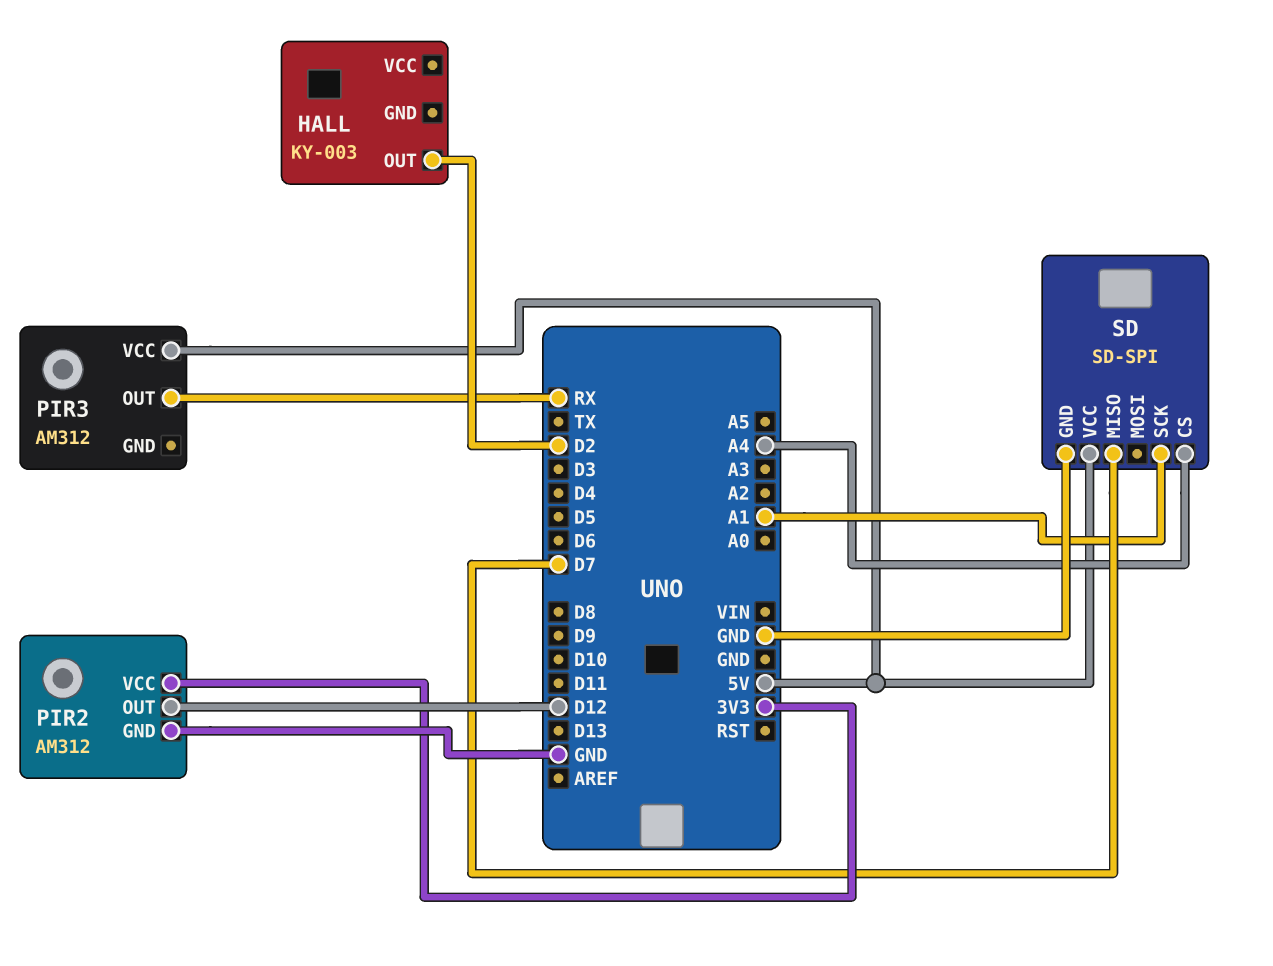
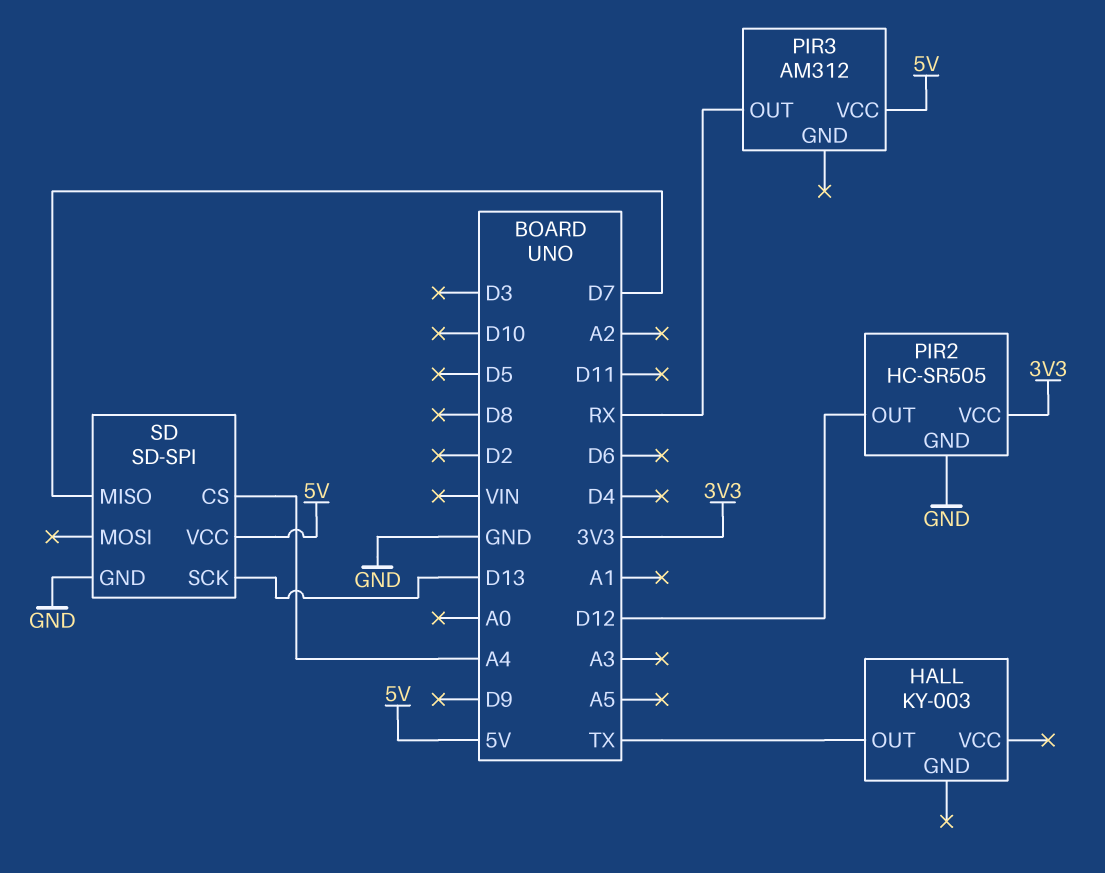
HALL pin OUT: D2 -> TX
PIR2: AM312 -> HC-SR505
SD pin SCK: A1 -> D13

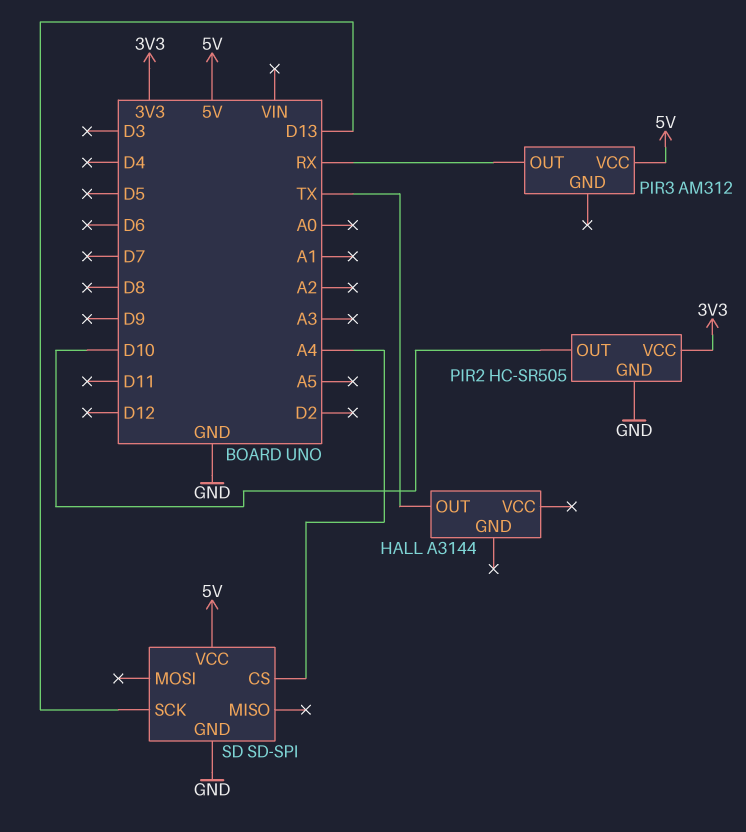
HALL: KY-003 -> A3144
PIR2 pin OUT: D12 -> D10
SD pin MISO: D7 -> none

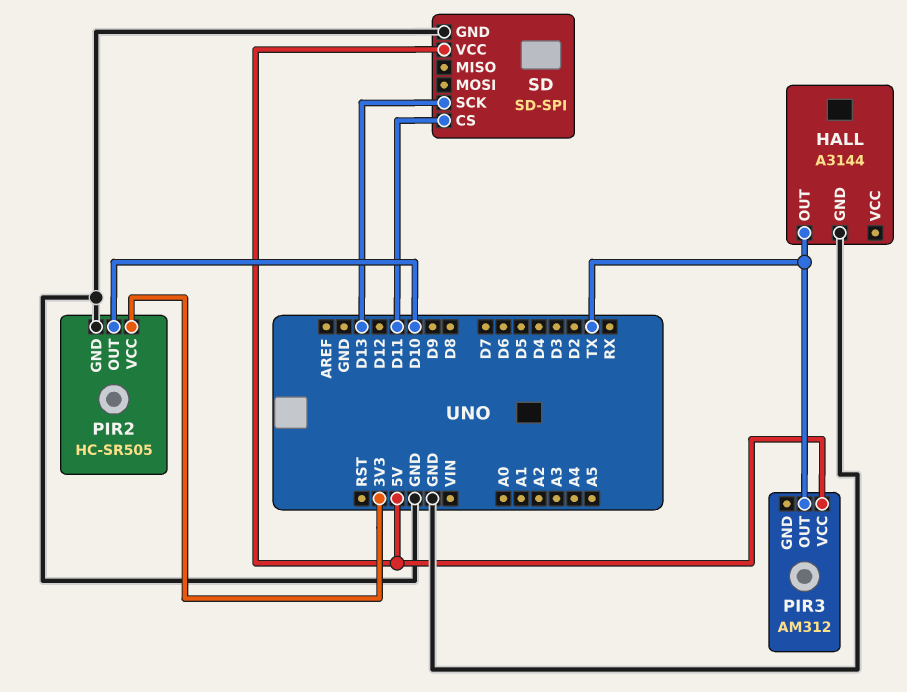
HALL pin GND: none -> GND
PIR3 pin OUT: RX -> TX
SD pin CS: A4 -> D11

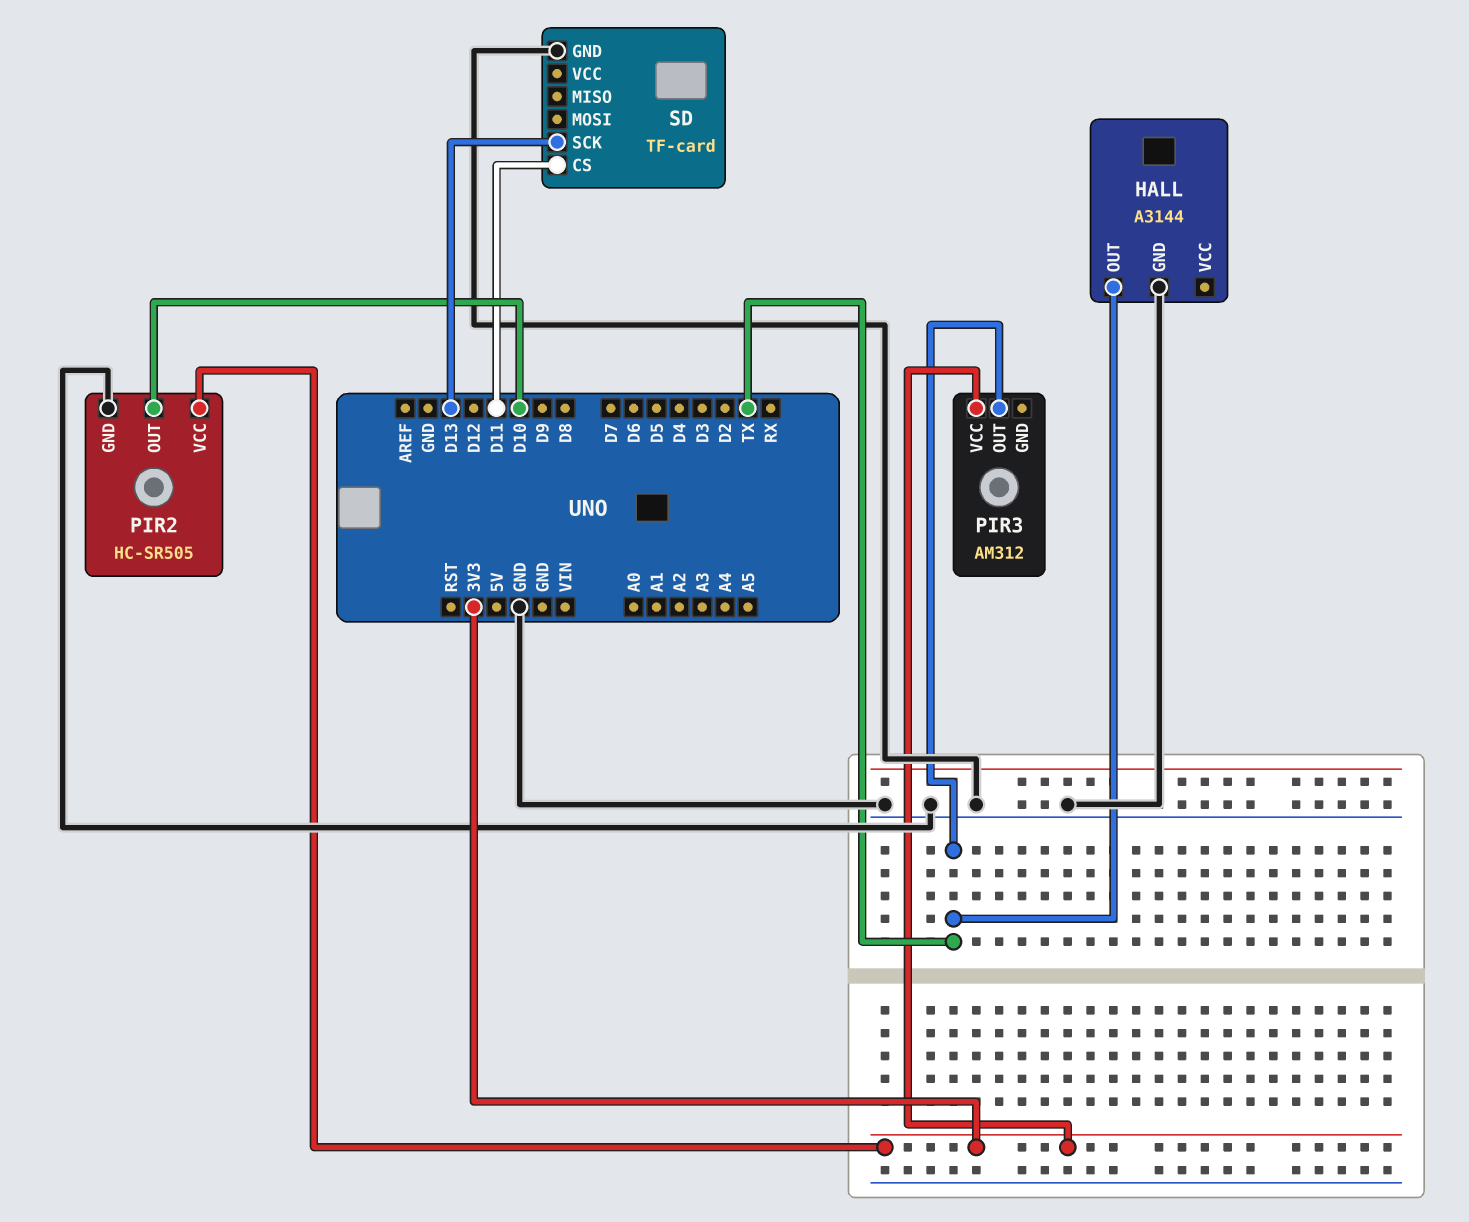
PIR3 pin VCC: 5V -> 3V3
SD: SD-SPI -> TF-card
SD pin VCC: 5V -> none

